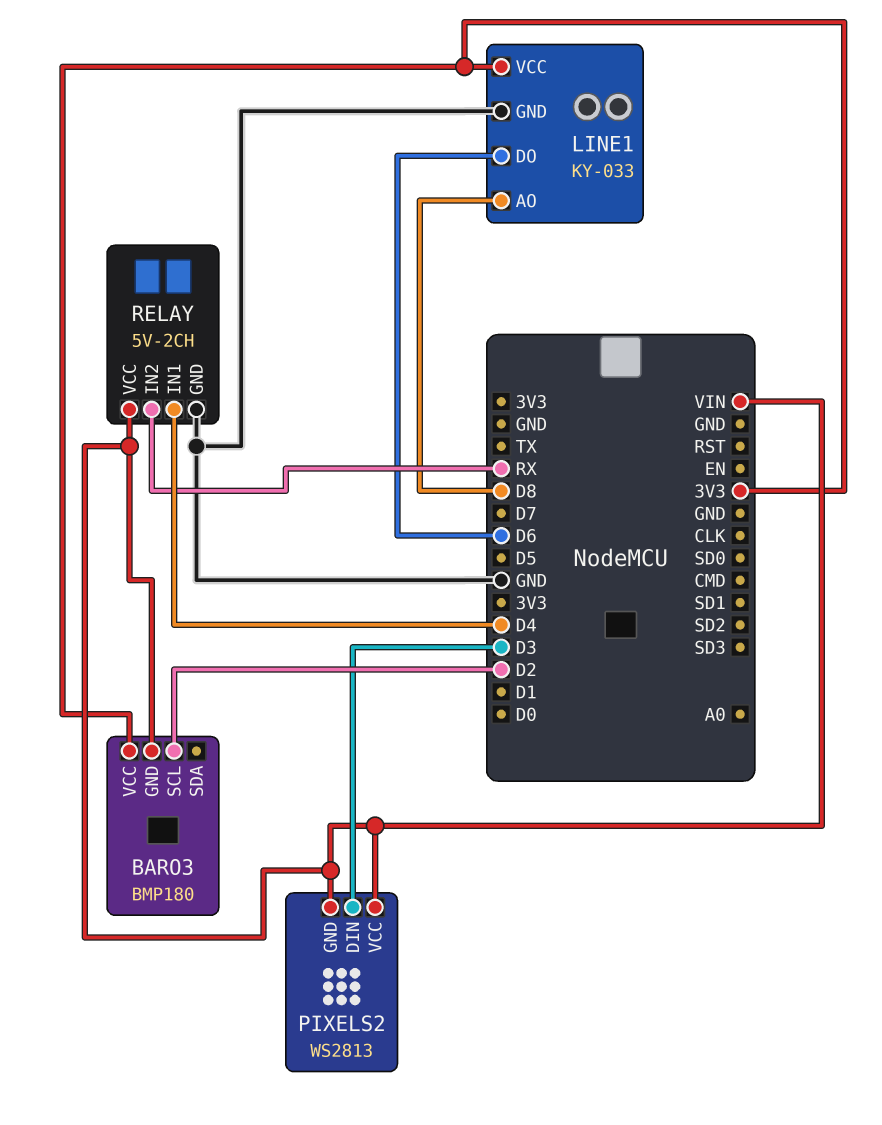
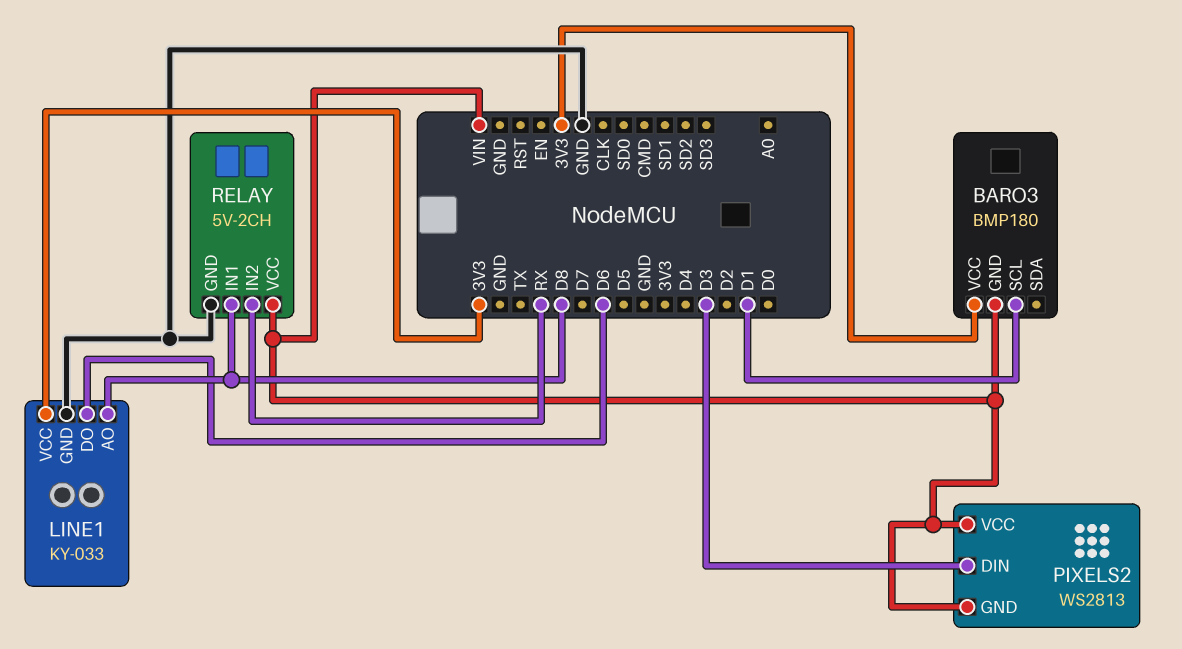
BARO3 pin SCL: D2 -> D1
RELAY pin IN1: D4 -> D8

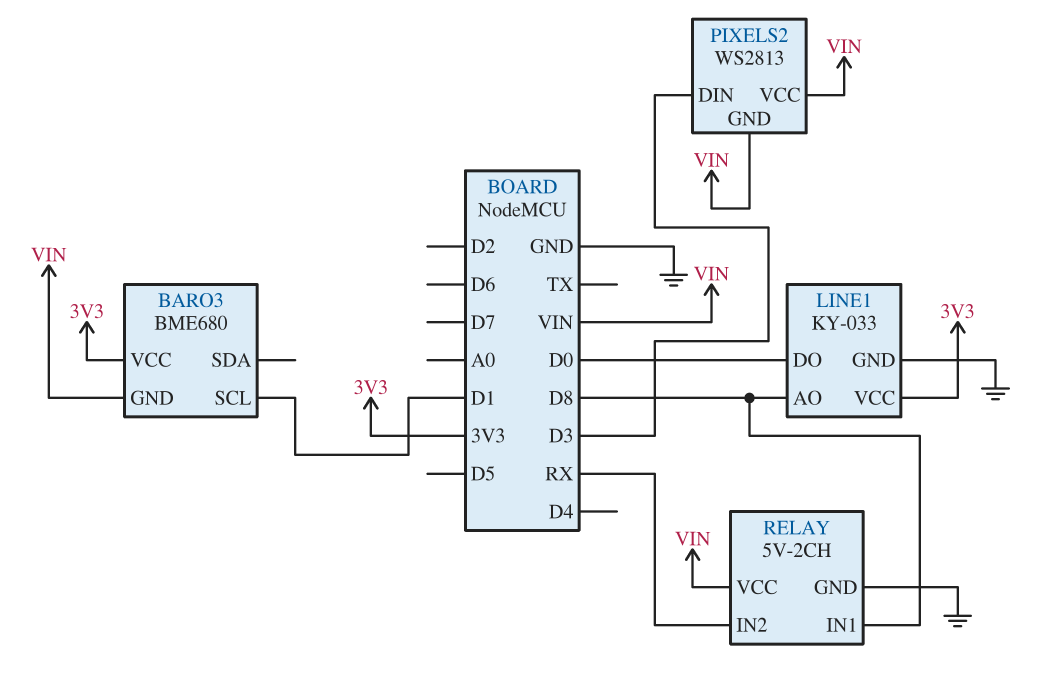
BARO3: BMP180 -> BME680
LINE1 pin DO: D6 -> D0

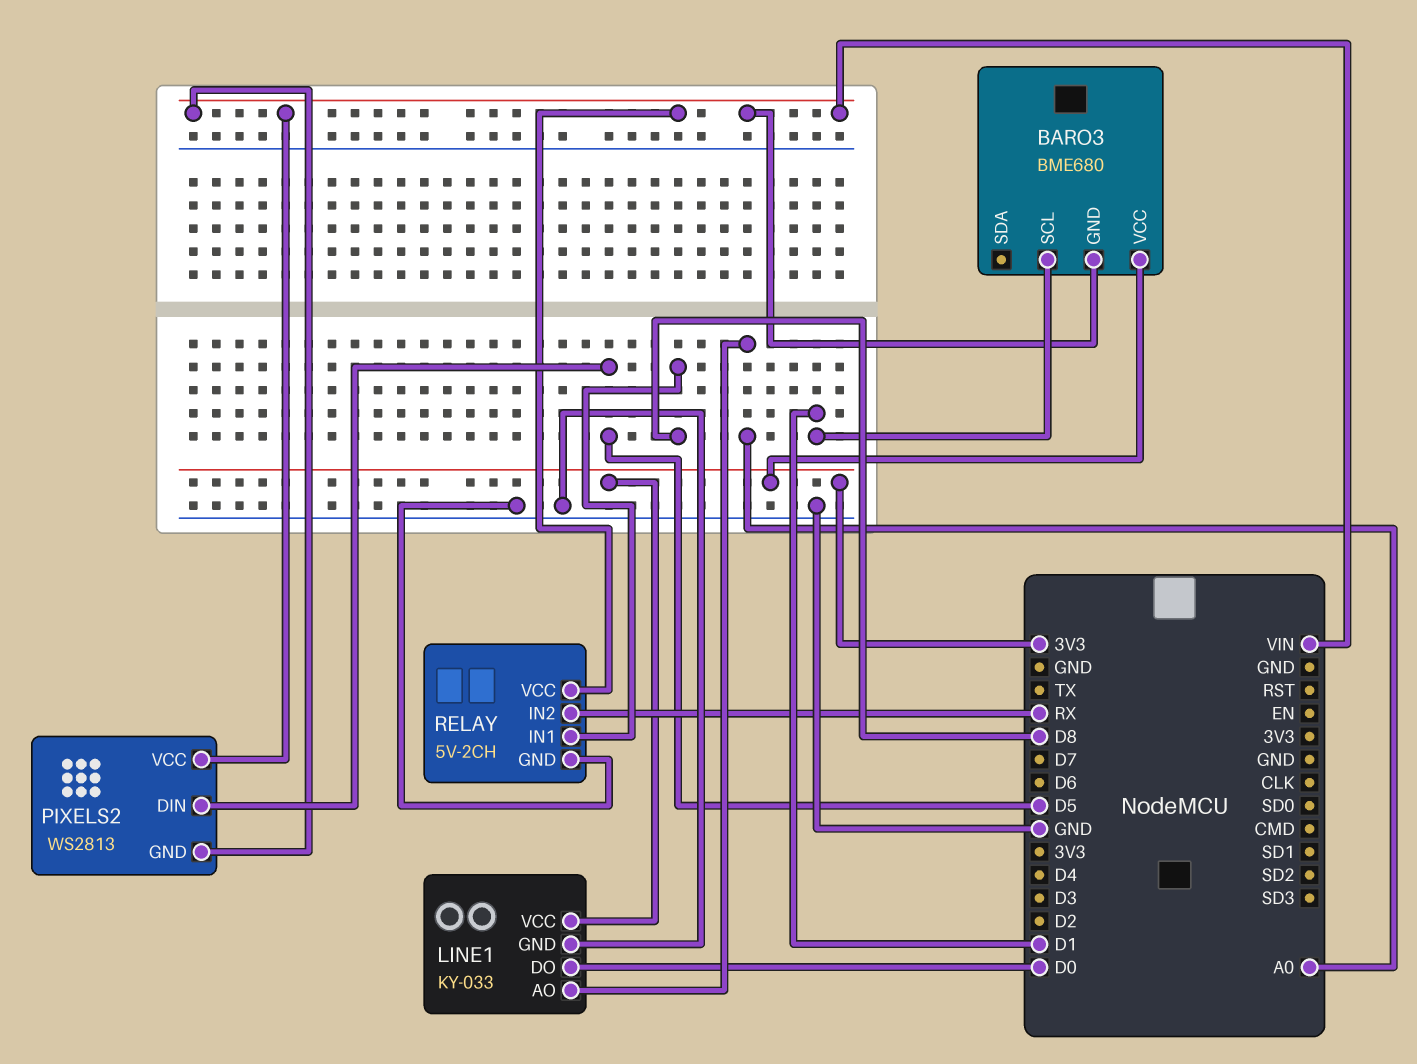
LINE1 pin AO: D8 -> A0
PIXELS2 pin DIN: D3 -> D5

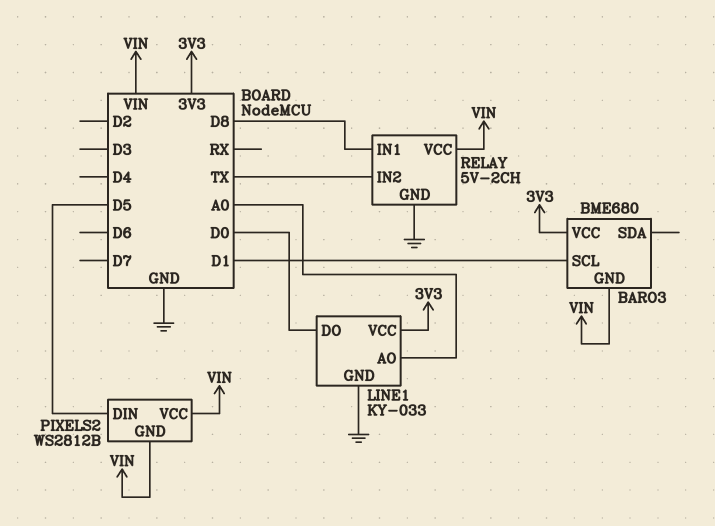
PIXELS2: WS2813 -> WS2812B
RELAY pin IN2: RX -> TX

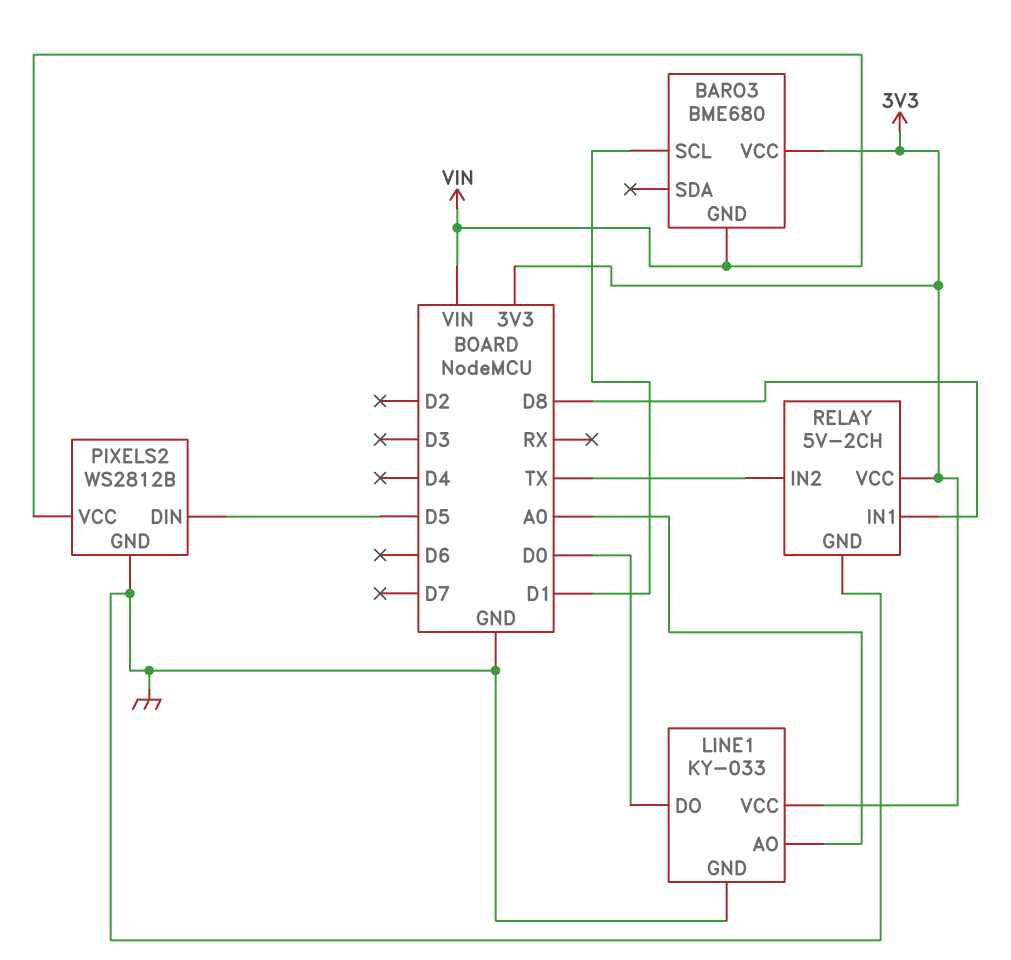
PIXELS2 pin GND: VIN -> GND
RELAY pin VCC: VIN -> 3V3

